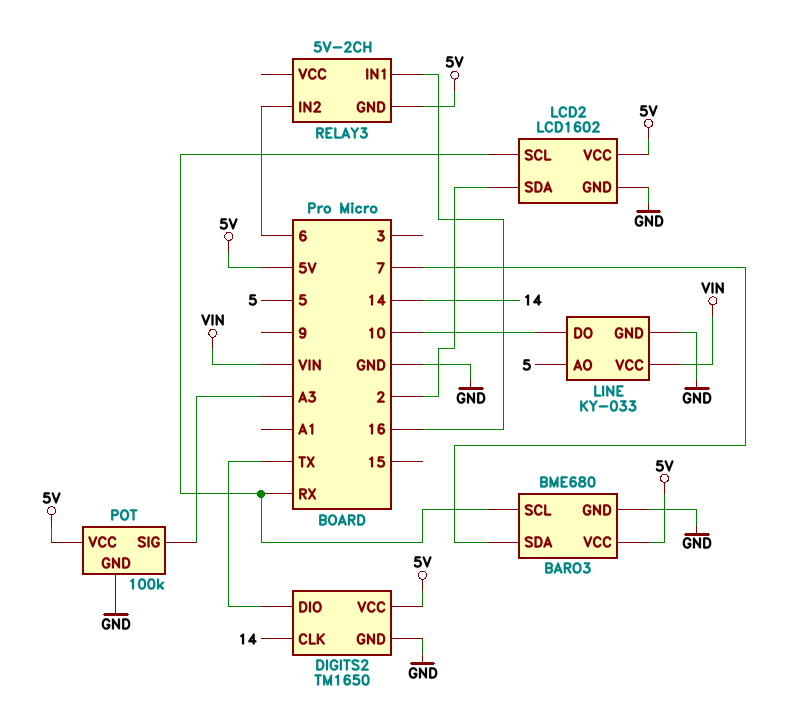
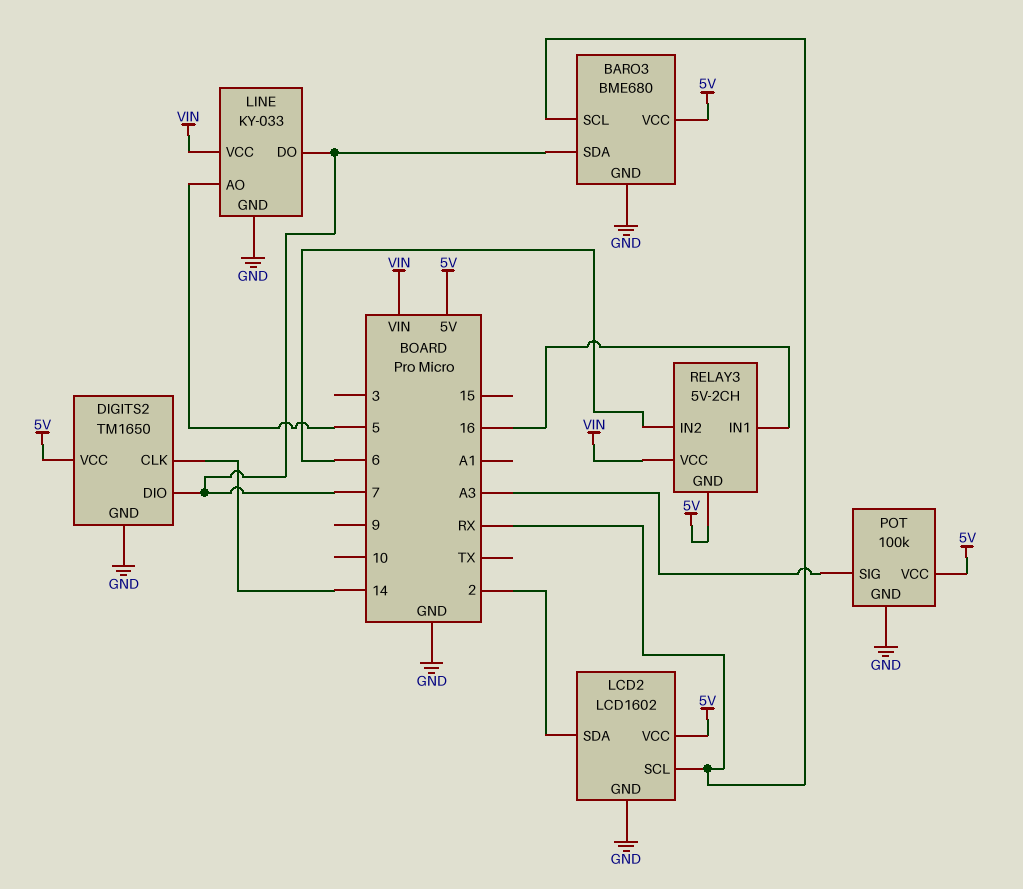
DIGITS2 pin DIO: TX -> 7
LINE pin DO: 10 -> 7
RELAY3 pin VCC: none -> VIN

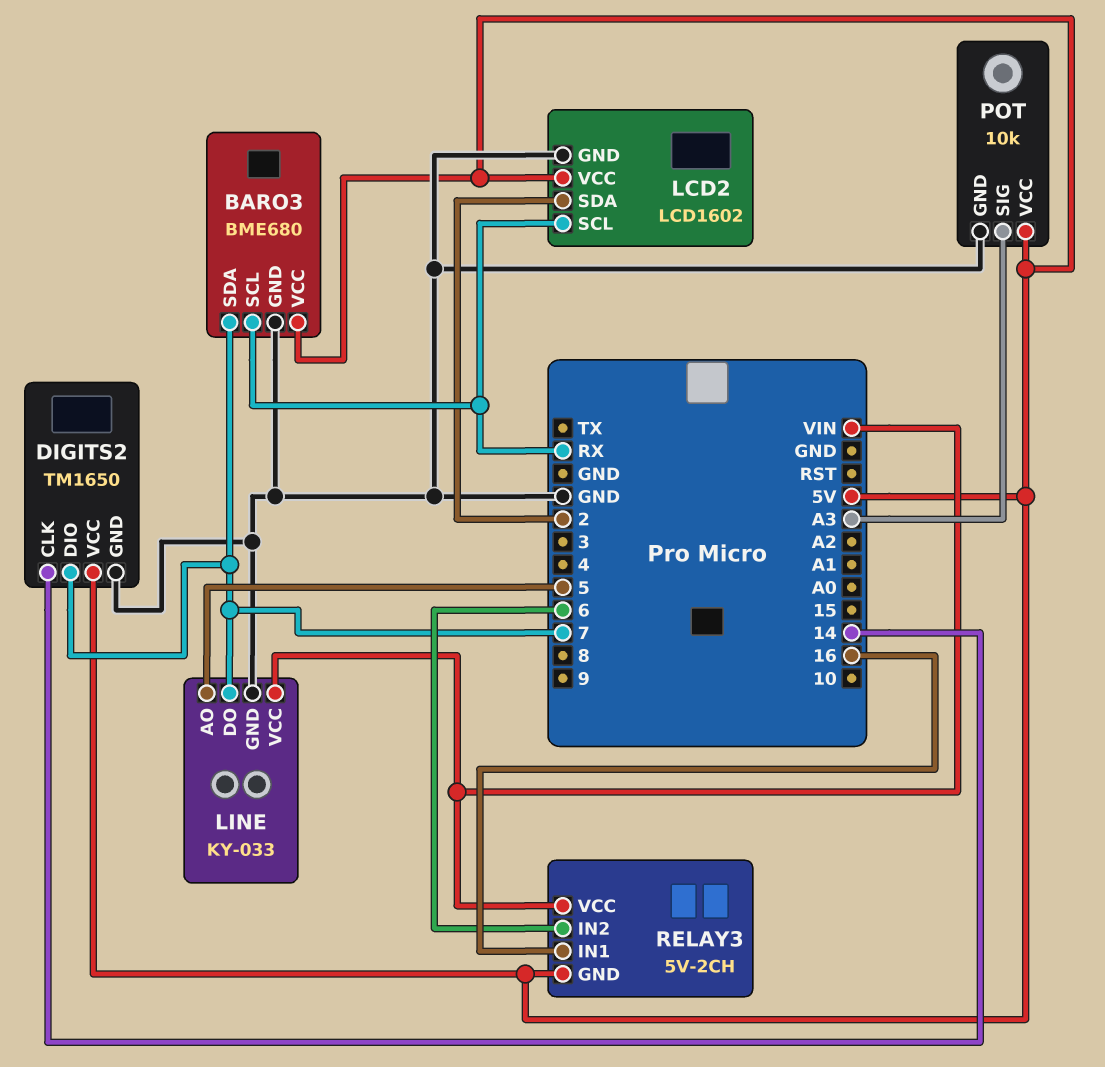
POT: 100k -> 10k

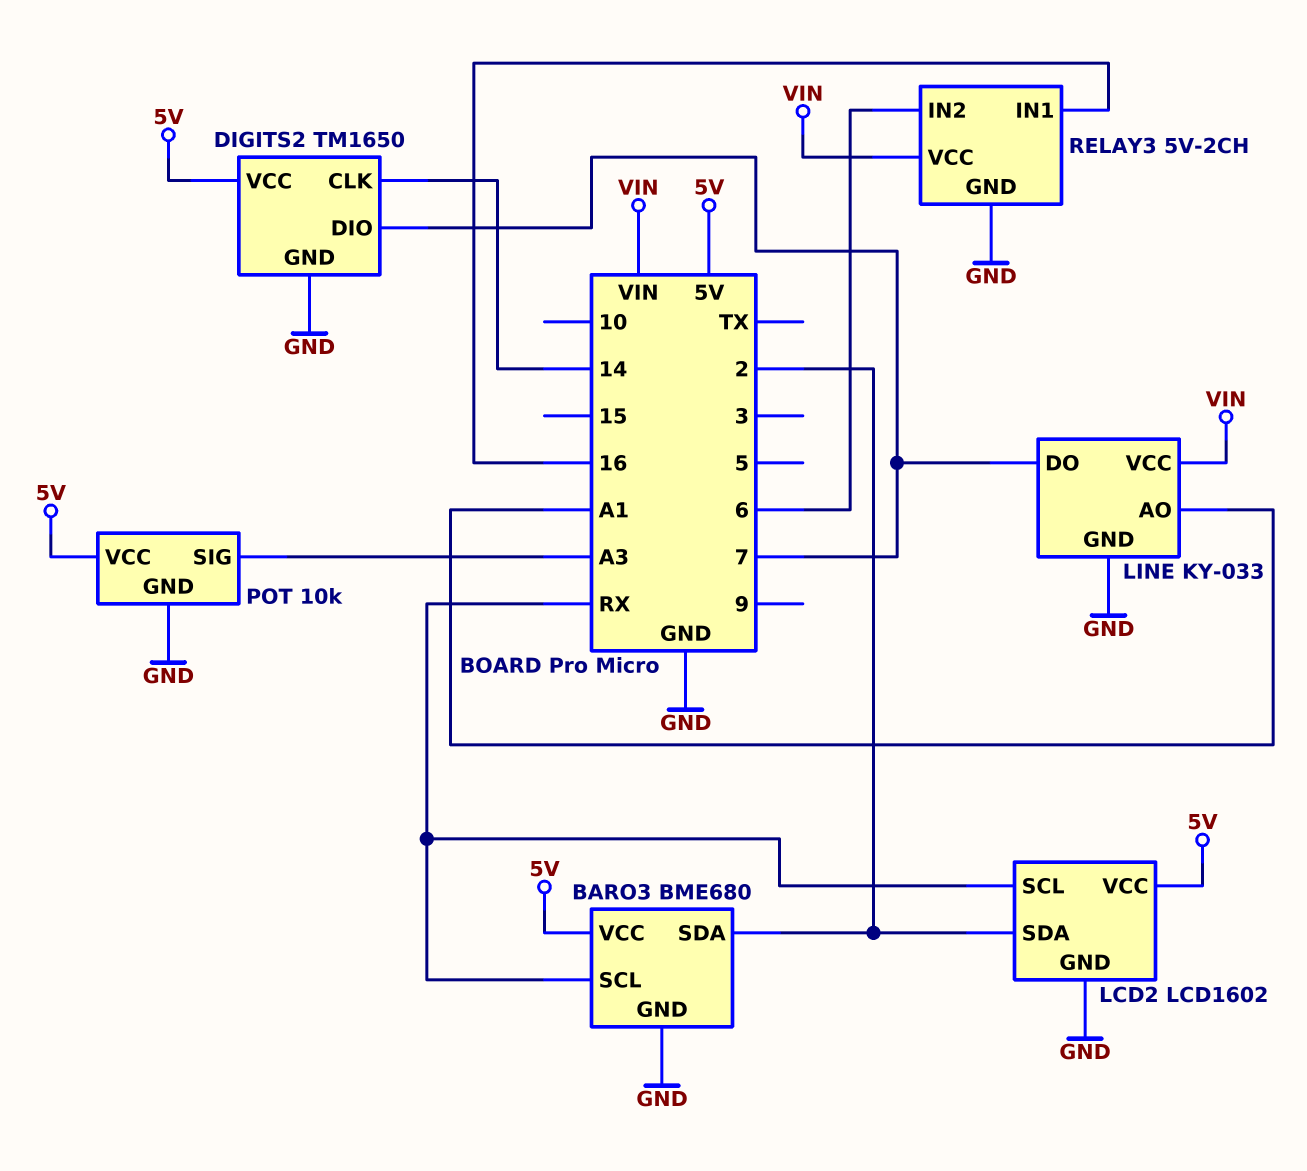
BARO3 pin SDA: 7 -> 2
LINE pin AO: 5 -> A1
RELAY3 pin GND: 5V -> GND

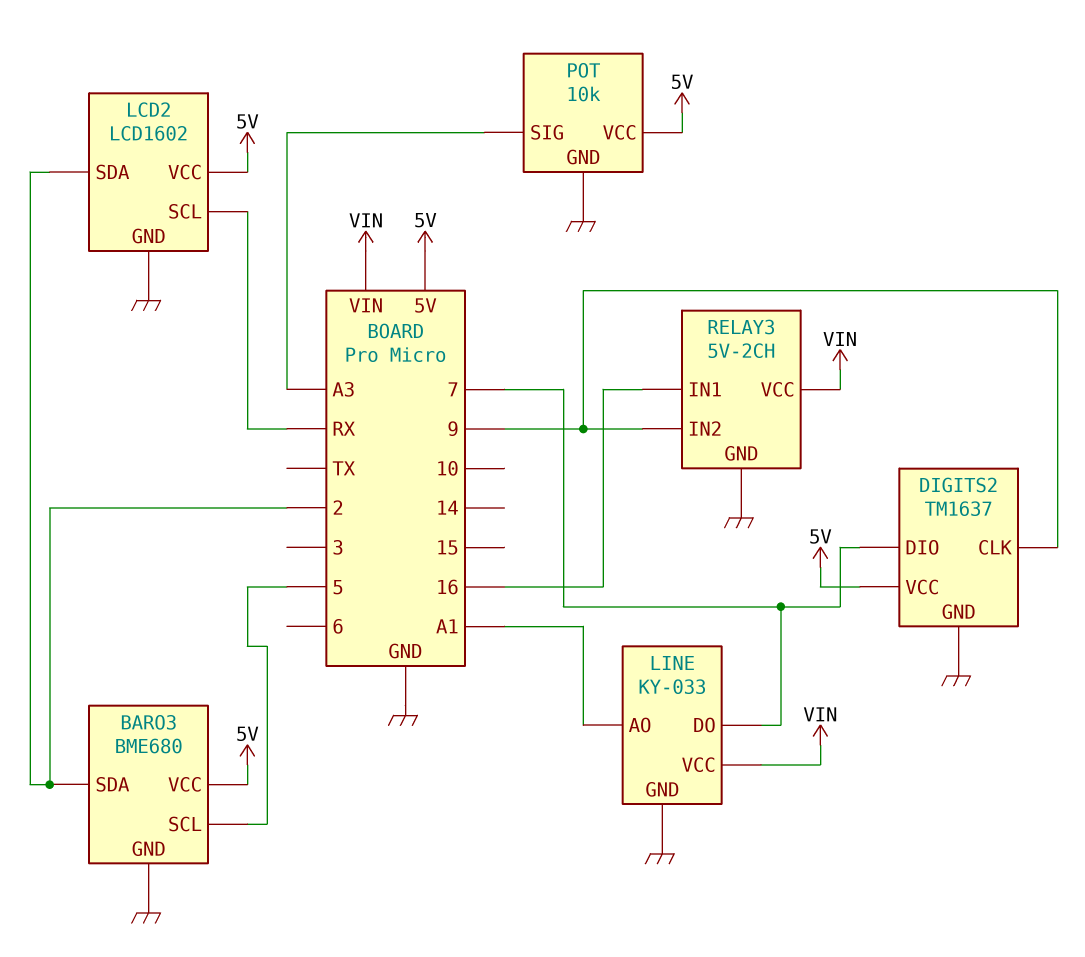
BARO3 pin SCL: RX -> 5
DIGITS2: TM1650 -> TM1637
DIGITS2 pin CLK: 14 -> 9
RELAY3 pin IN2: 6 -> 9

